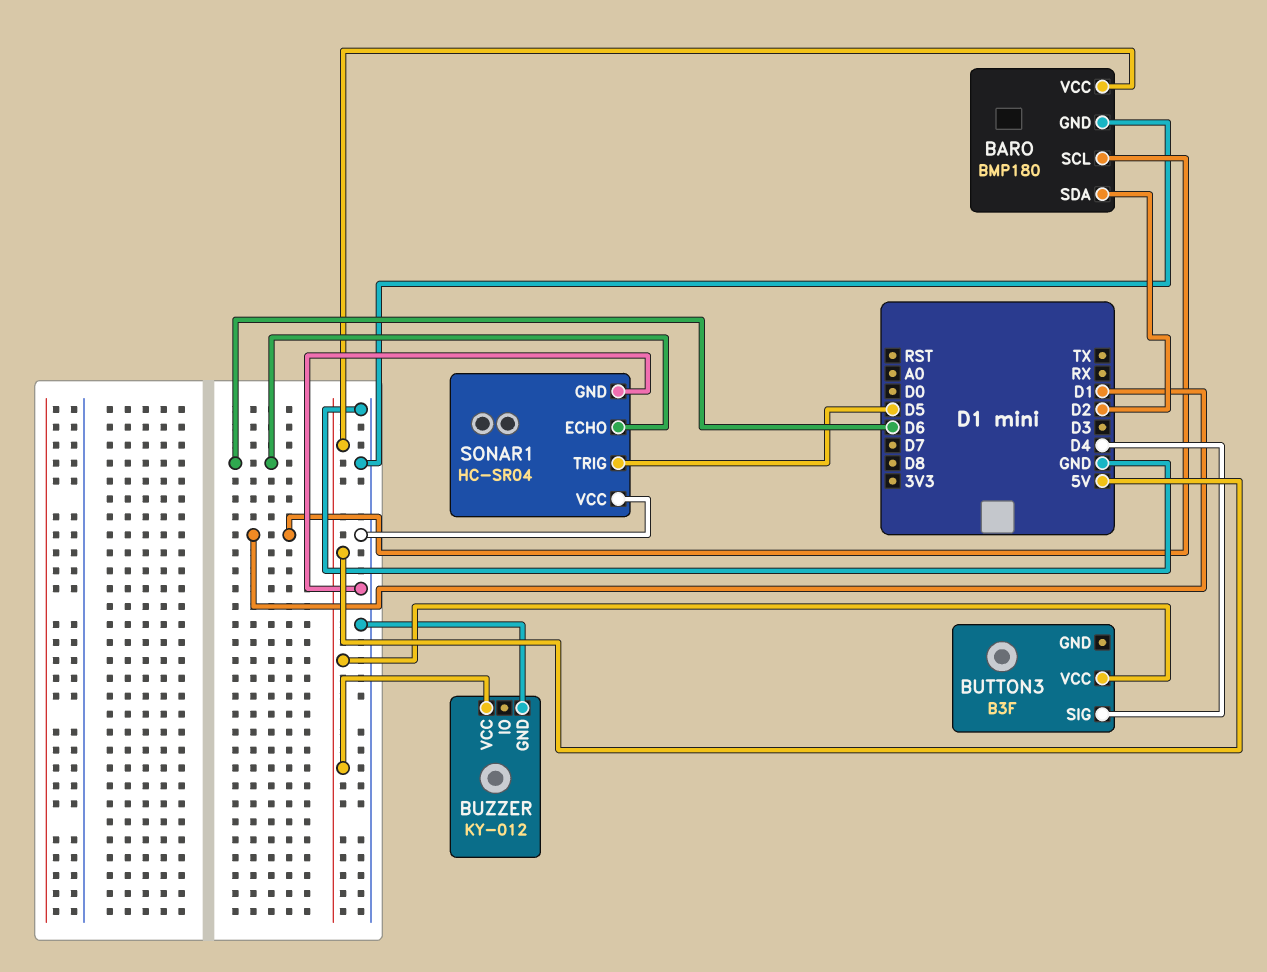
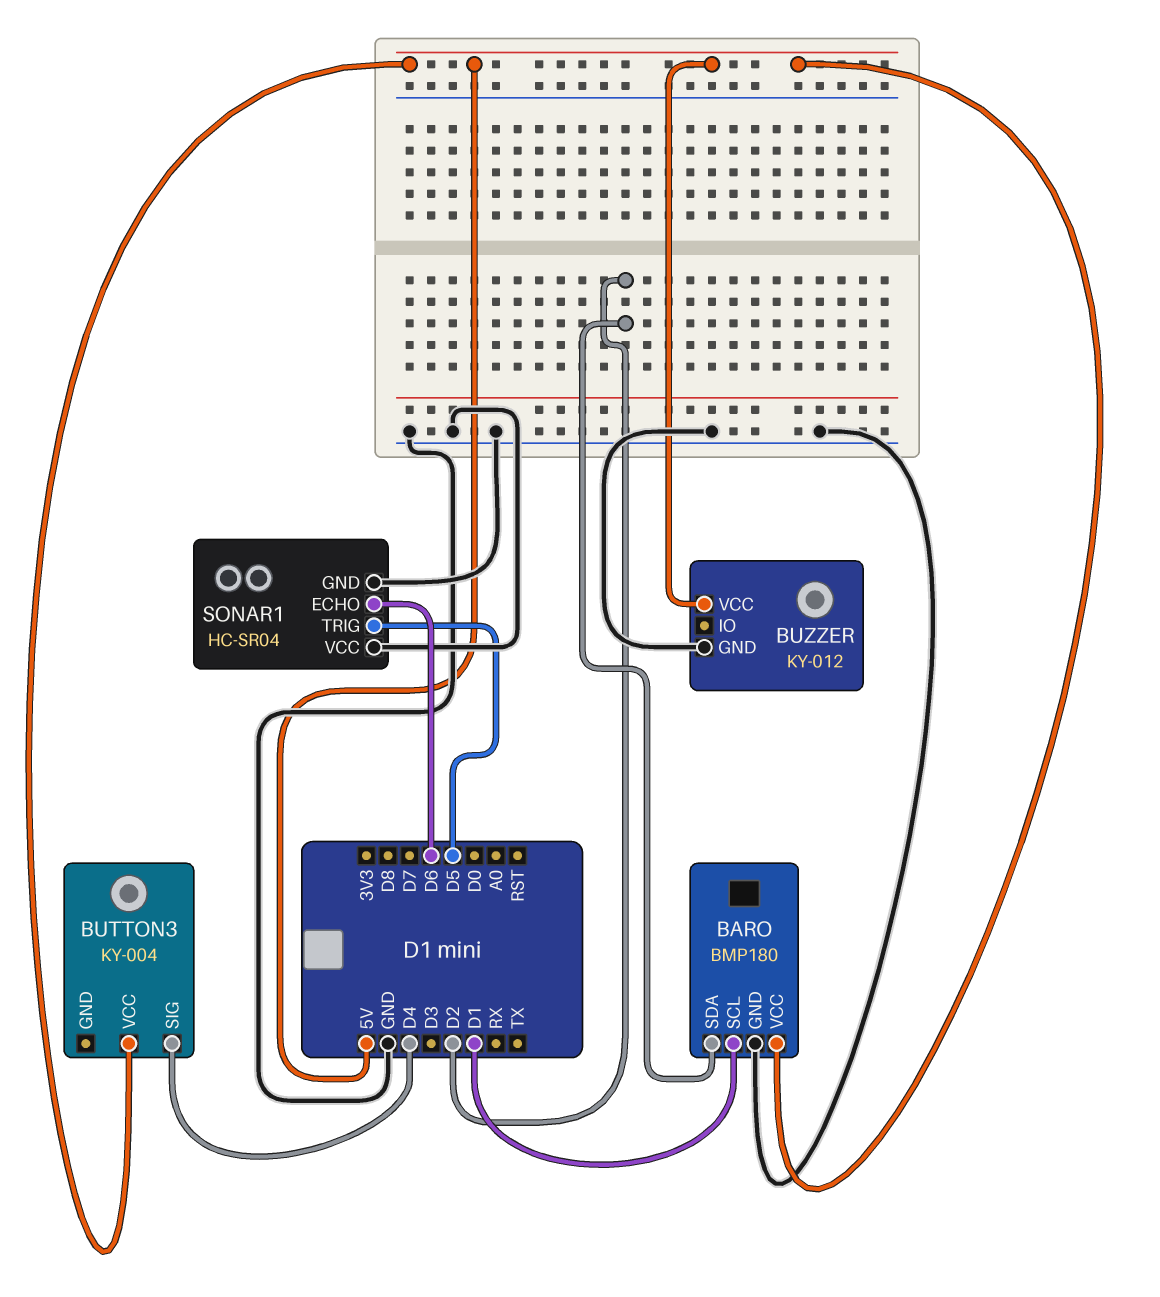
BUTTON3: B3F -> KY-004

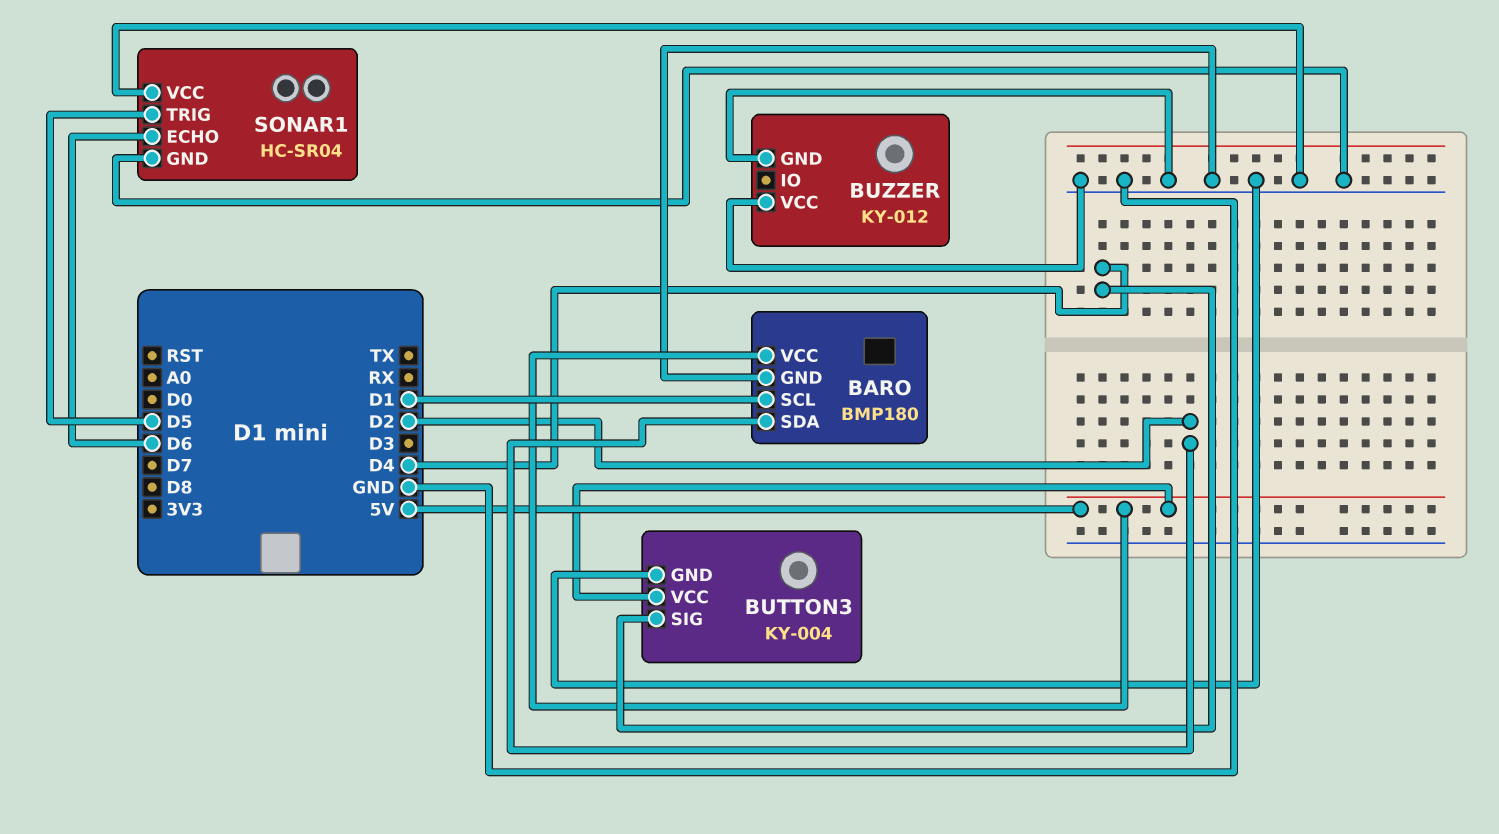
BUTTON3 pin GND: none -> GND
BUZZER pin VCC: 5V -> GND

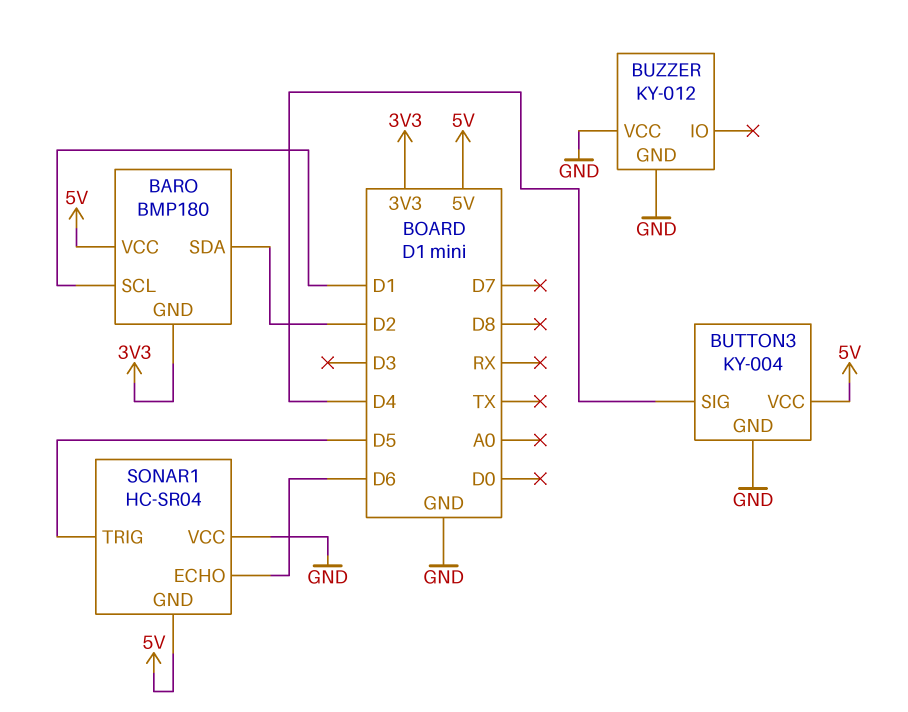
BARO pin GND: GND -> 3V3
SONAR1 pin GND: GND -> 5V

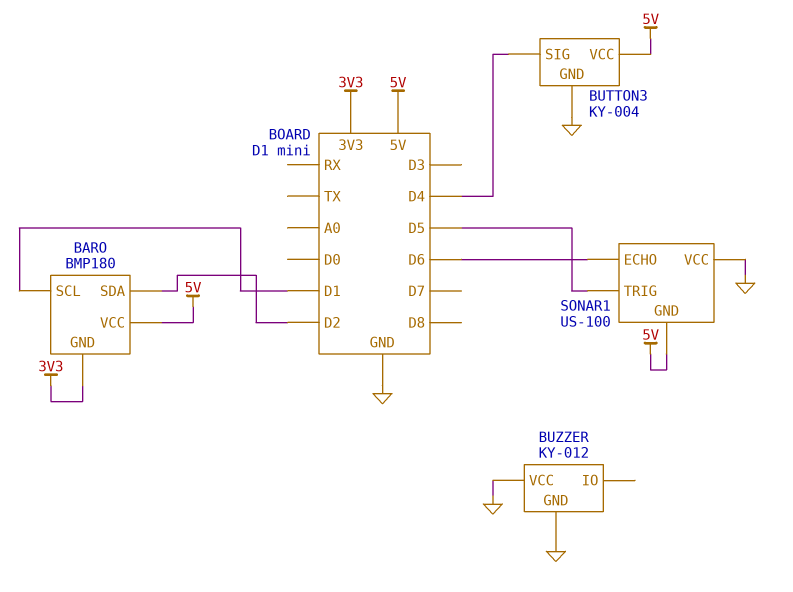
SONAR1: HC-SR04 -> US-100

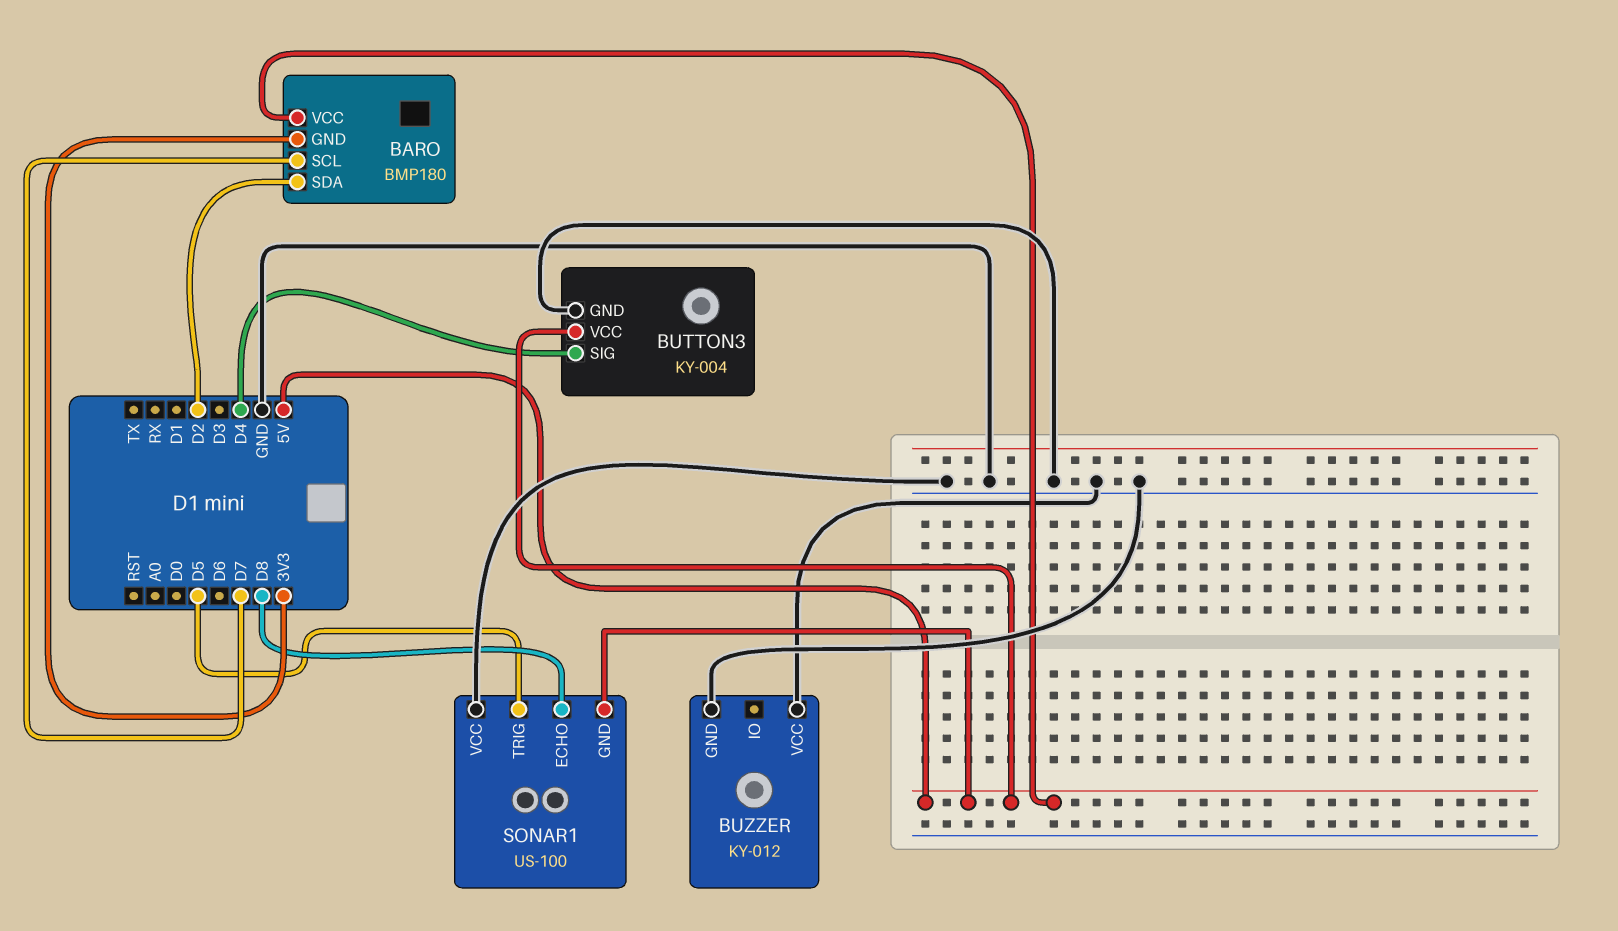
BARO pin SCL: D1 -> D7
SONAR1 pin ECHO: D6 -> D8

